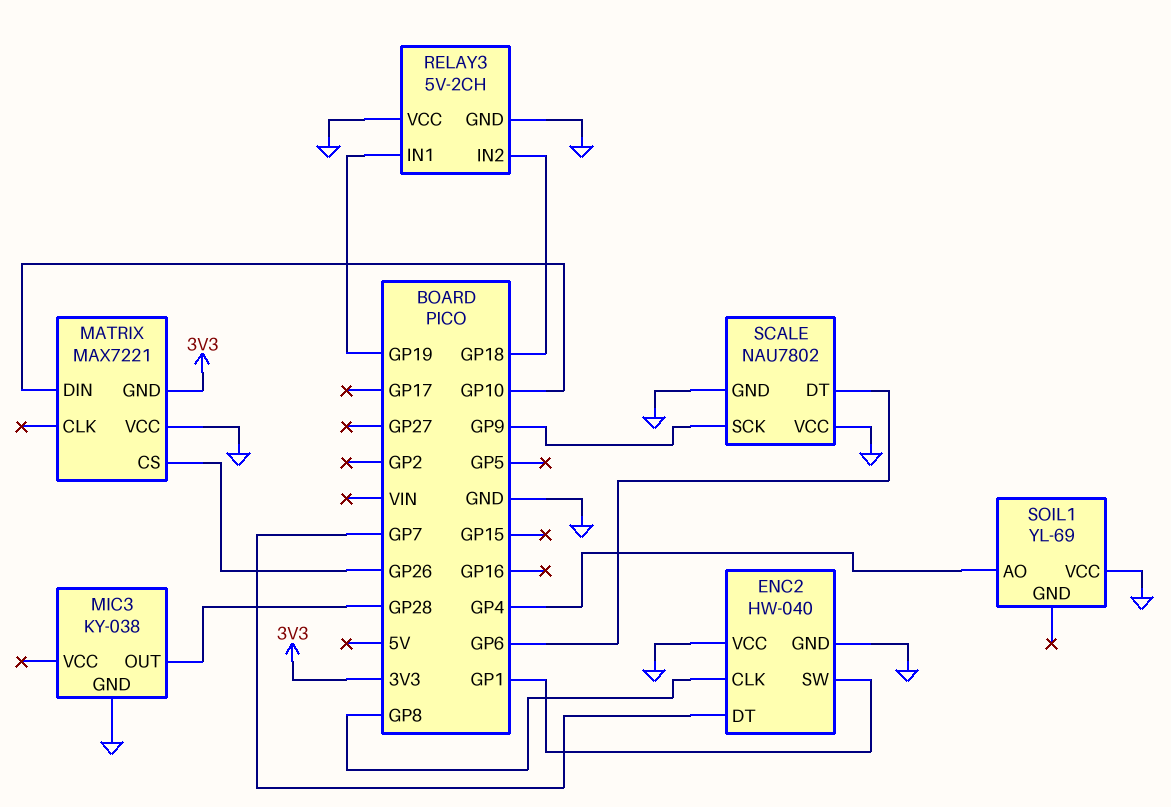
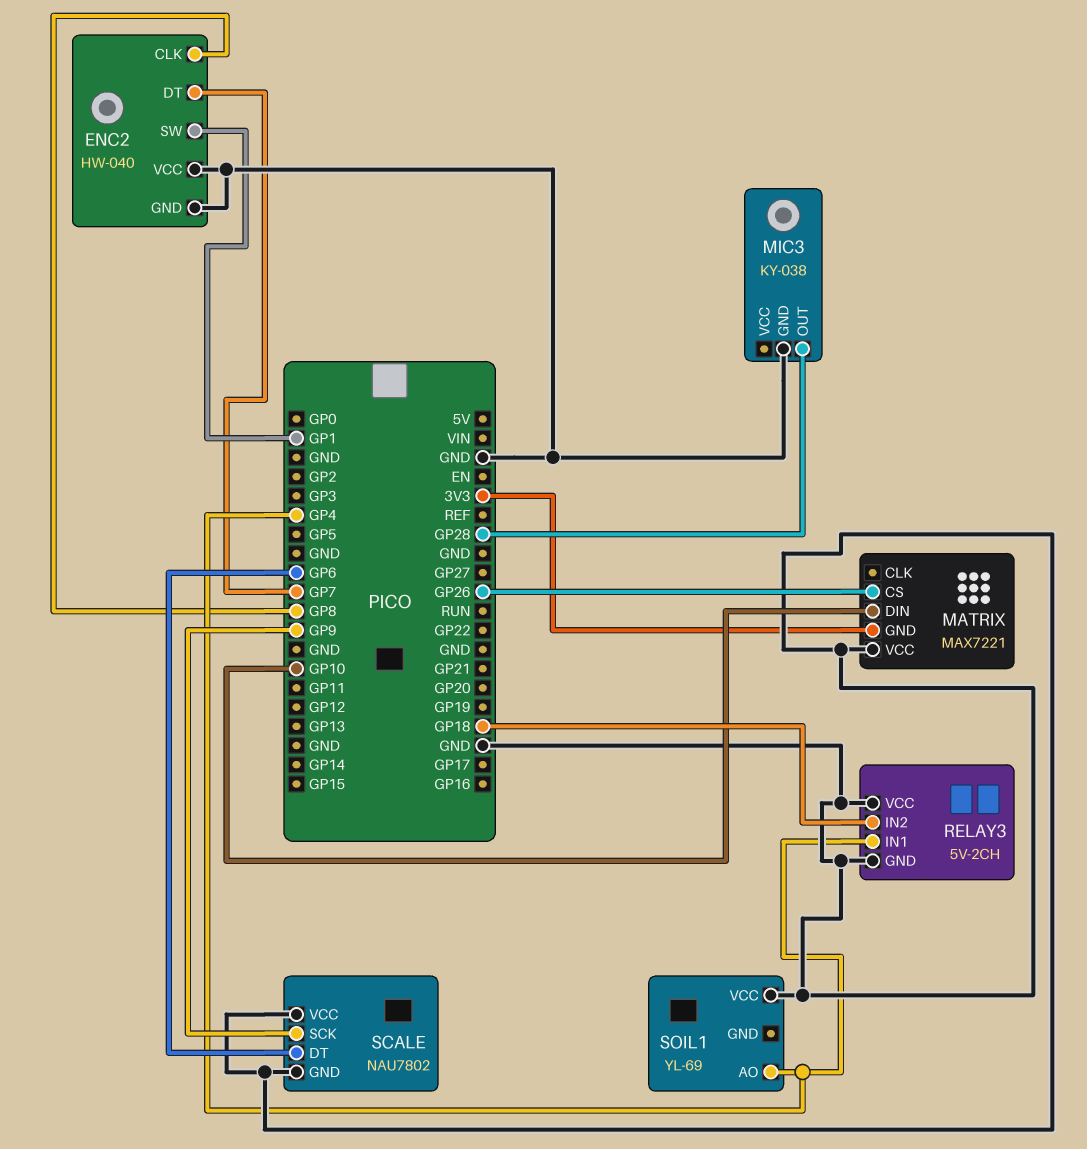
RELAY3 pin IN1: GP19 -> GP4

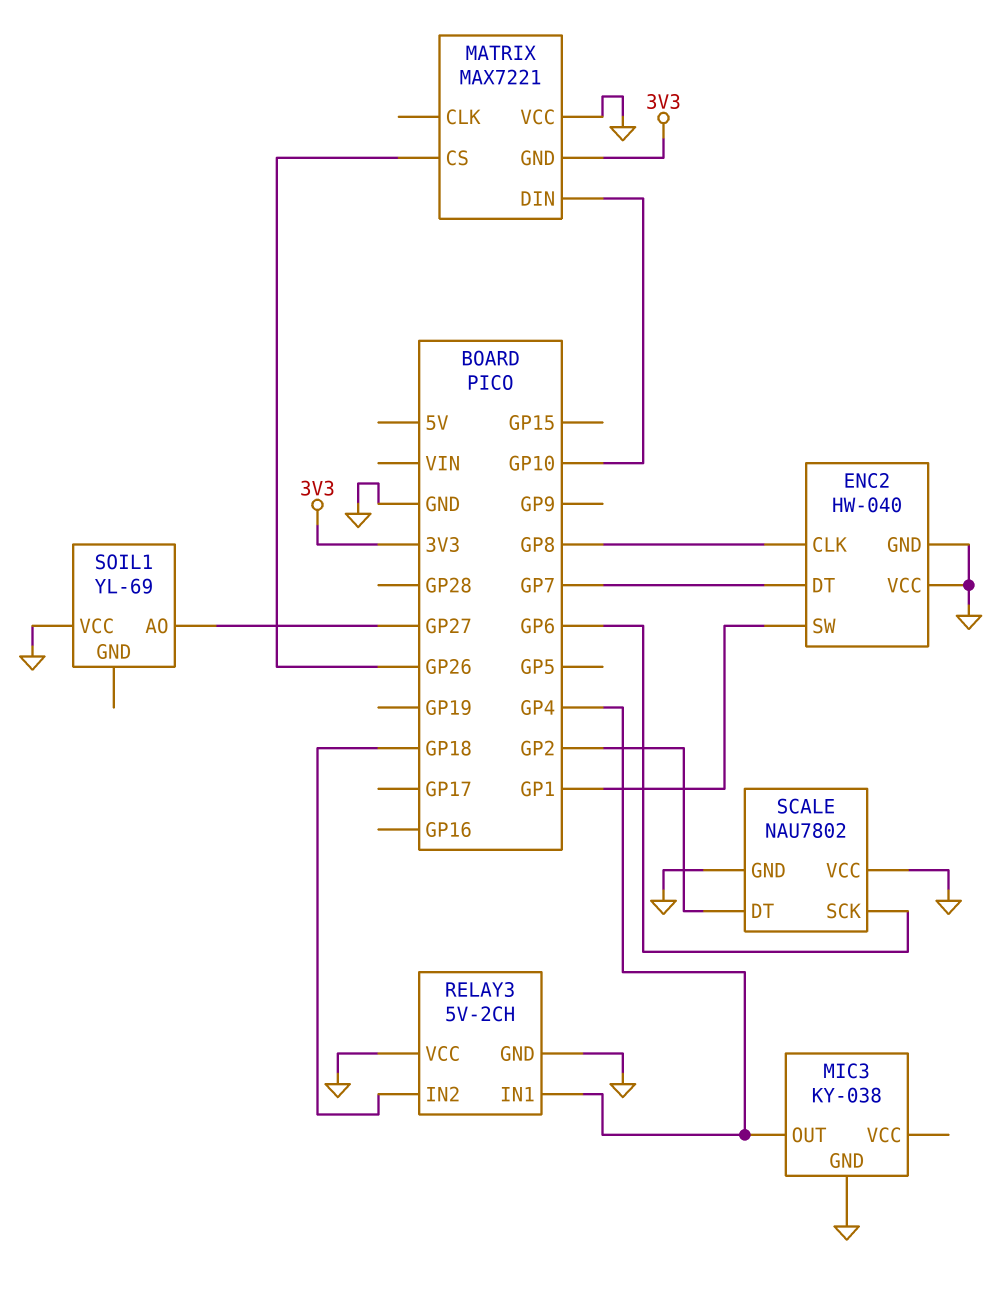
MIC3 pin OUT: GP28 -> GP4
SCALE pin DT: GP6 -> GP2
SCALE pin SCK: GP9 -> GP6
SOIL1 pin AO: GP4 -> GP27

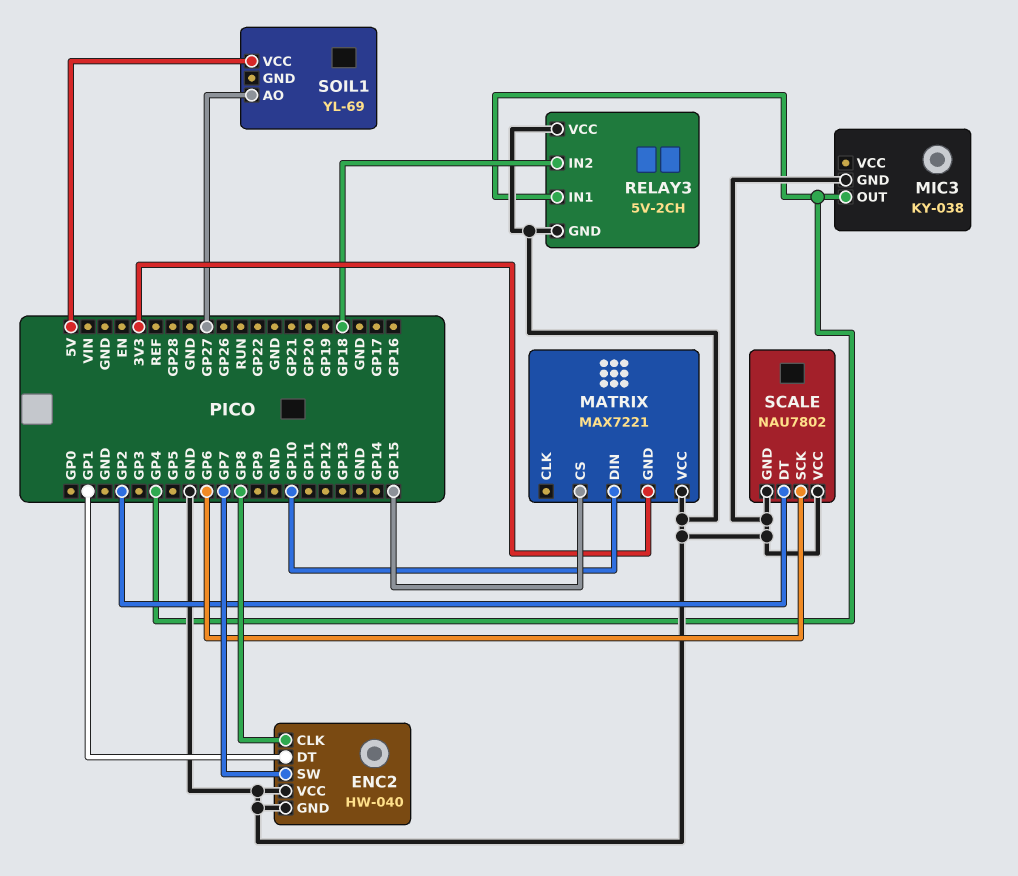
ENC2 pin DT: GP7 -> GP1
ENC2 pin SW: GP1 -> GP7
MATRIX pin CS: GP26 -> GP15
SOIL1 pin VCC: GND -> 5V

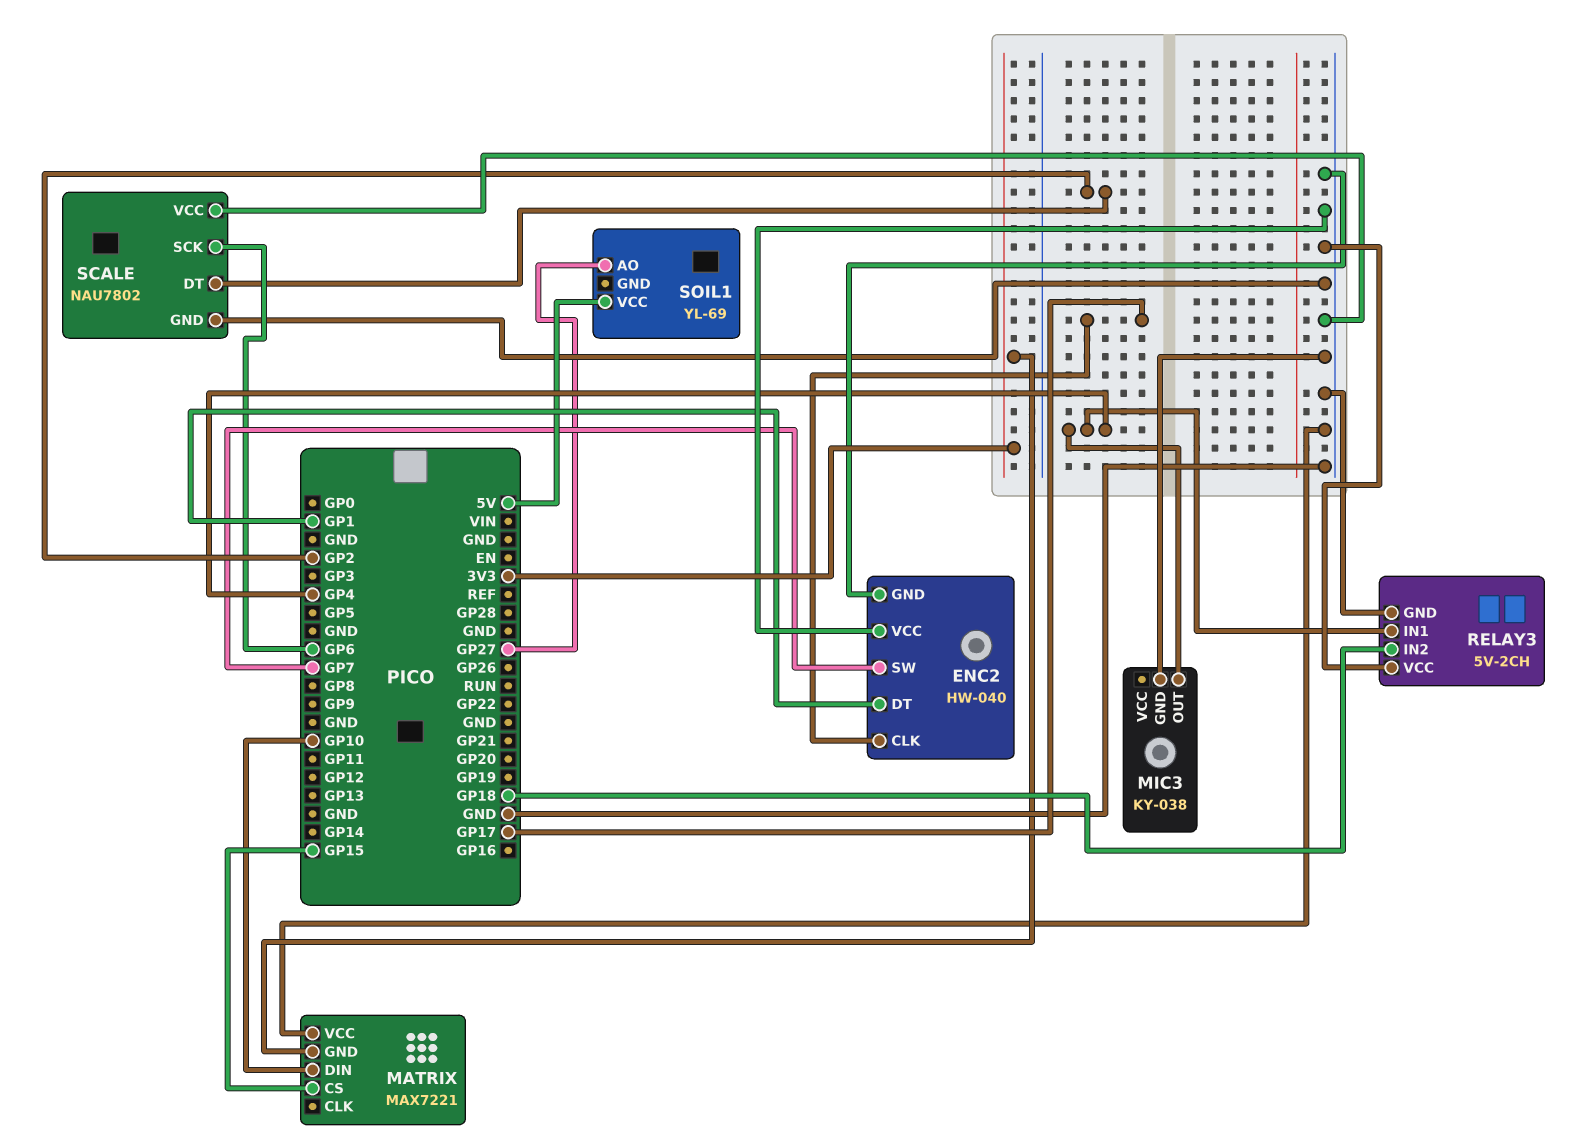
ENC2 pin CLK: GP8 -> GP17

